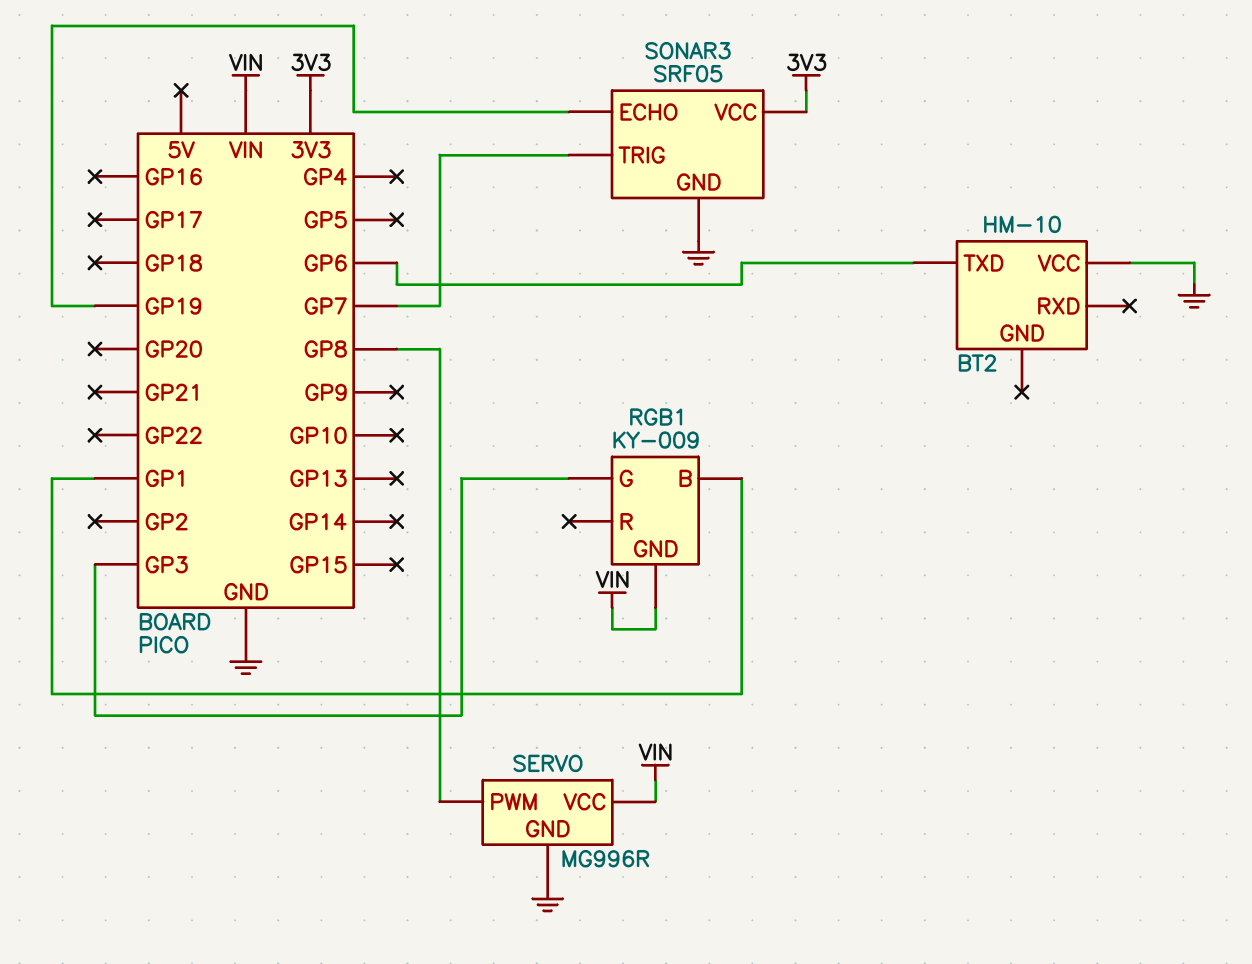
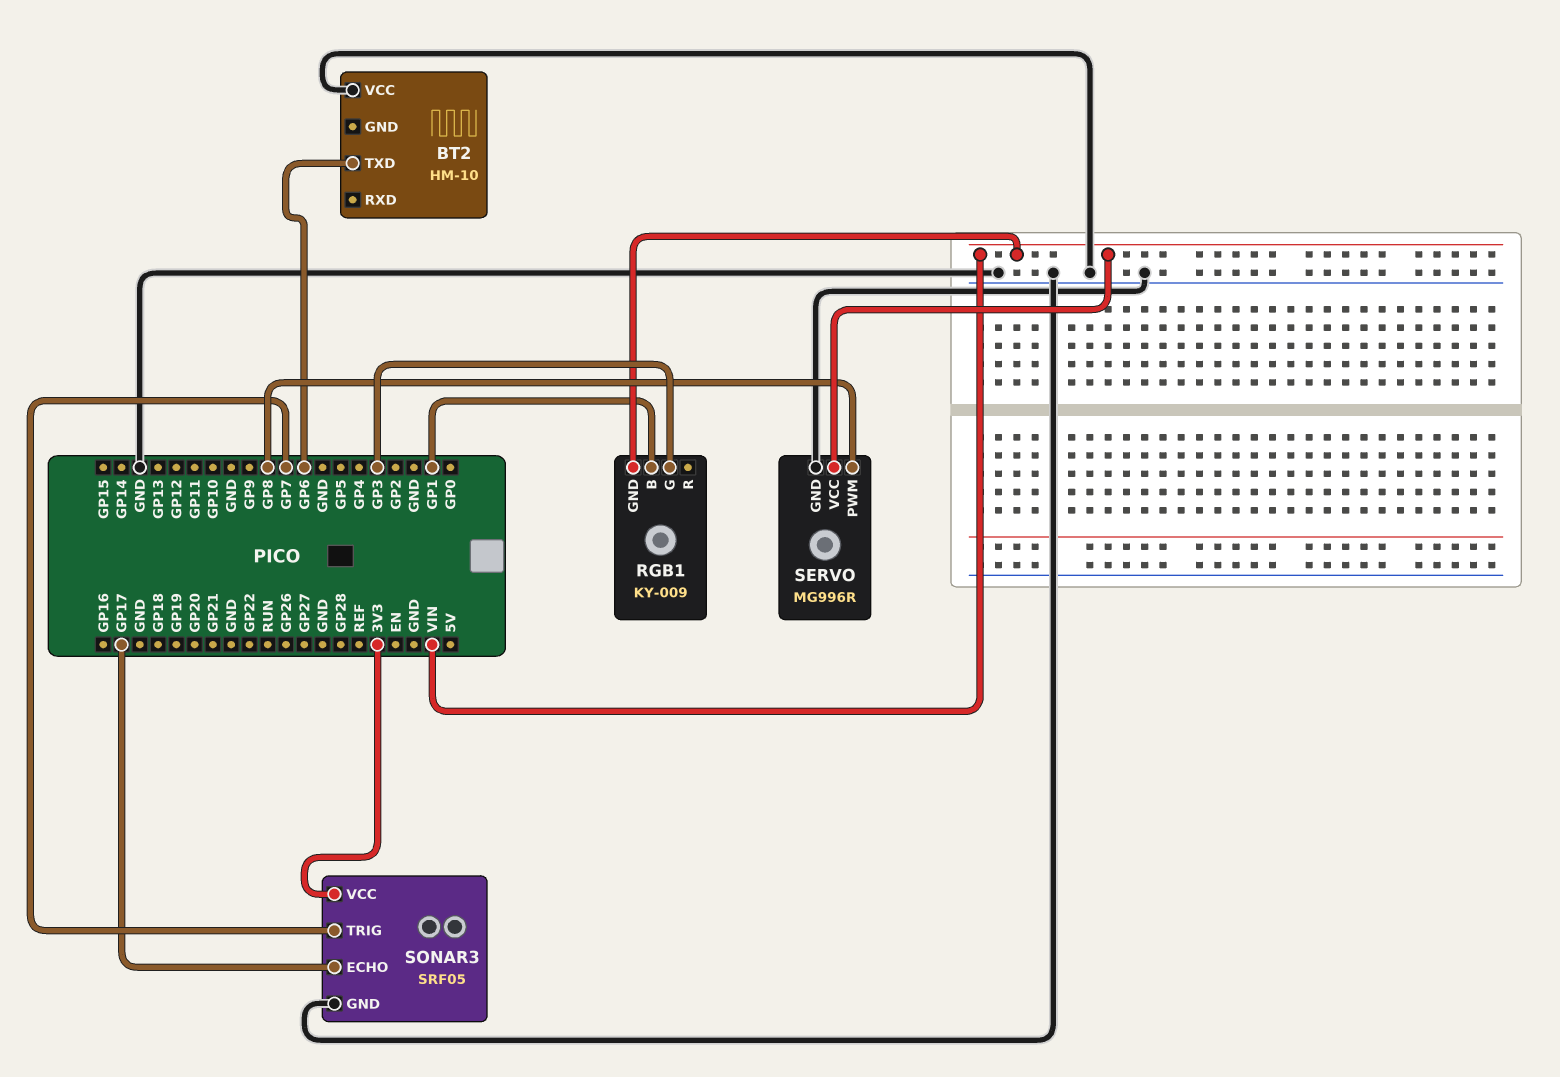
SONAR3 pin ECHO: GP19 -> GP17

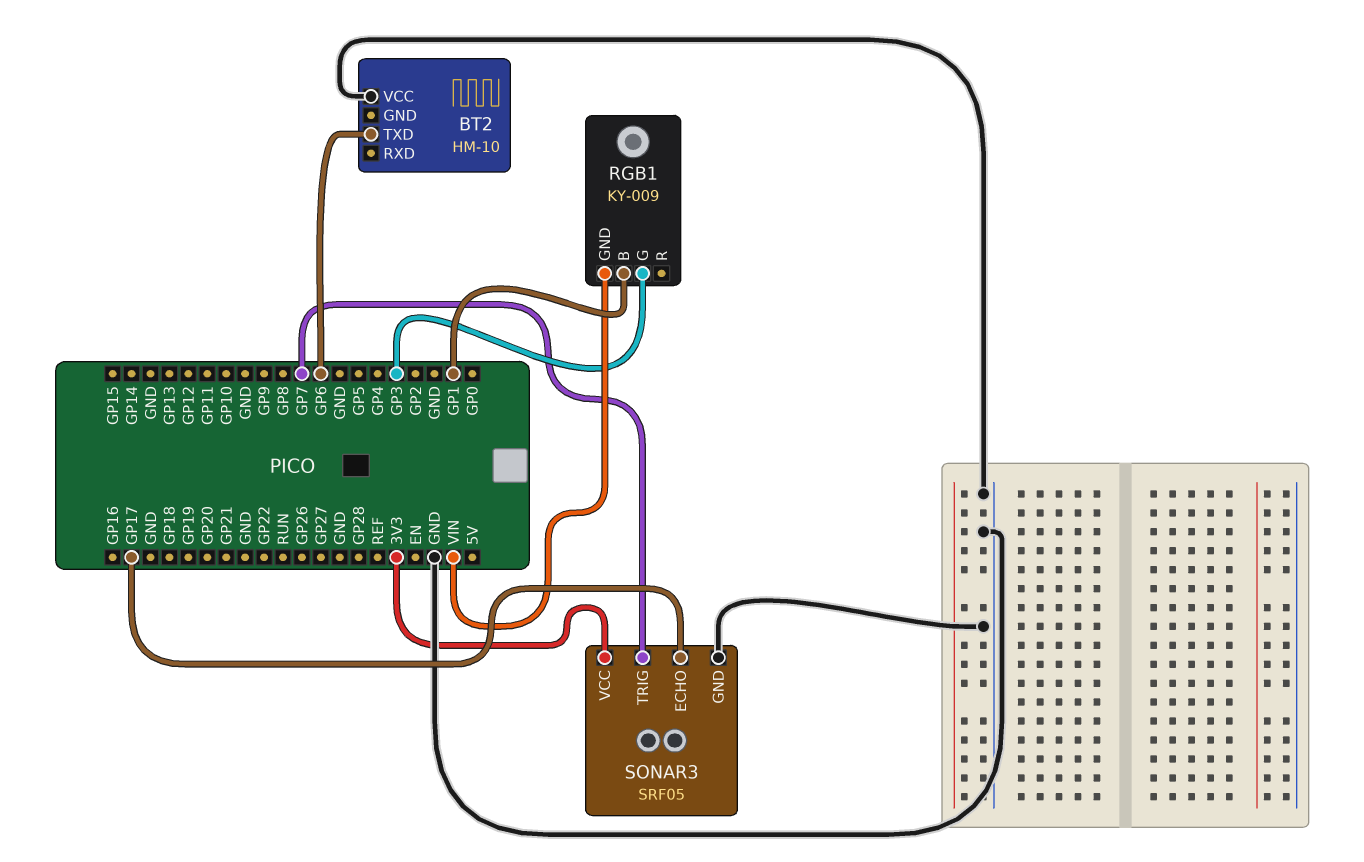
SERVO: MG996R -> none
SERVO pin GND: GND -> none
SERVO pin PWM: GP8 -> none
SERVO pin VCC: VIN -> none

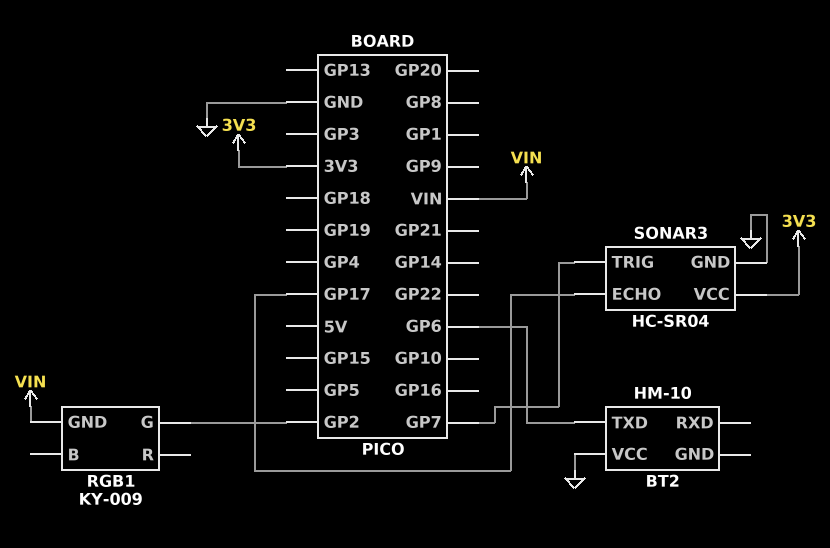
RGB1 pin B: GP1 -> none
RGB1 pin G: GP3 -> GP2
SONAR3: SRF05 -> HC-SR04

